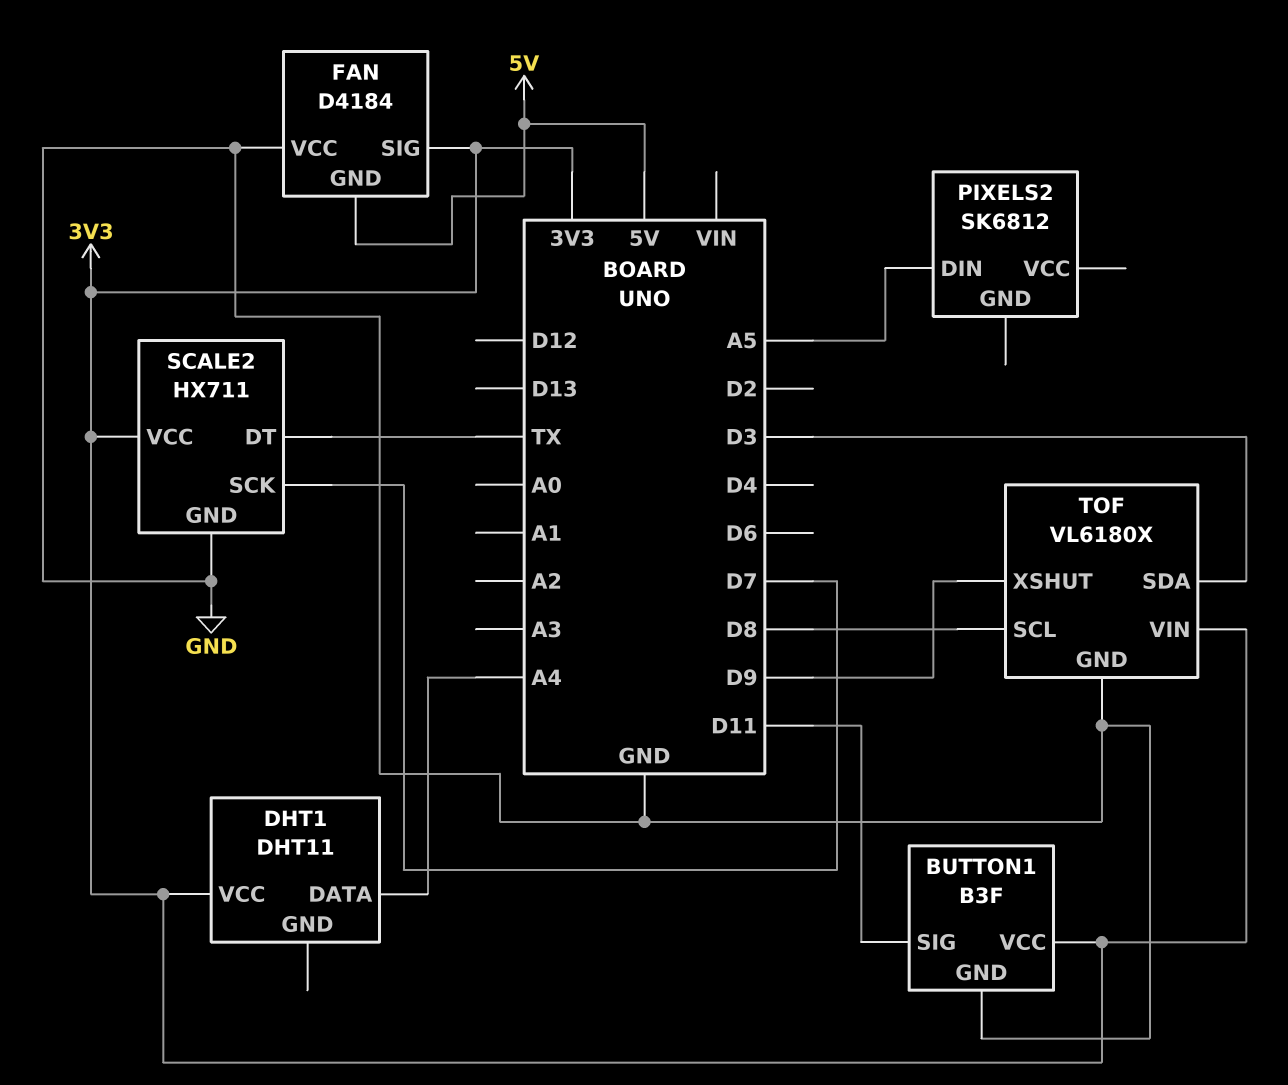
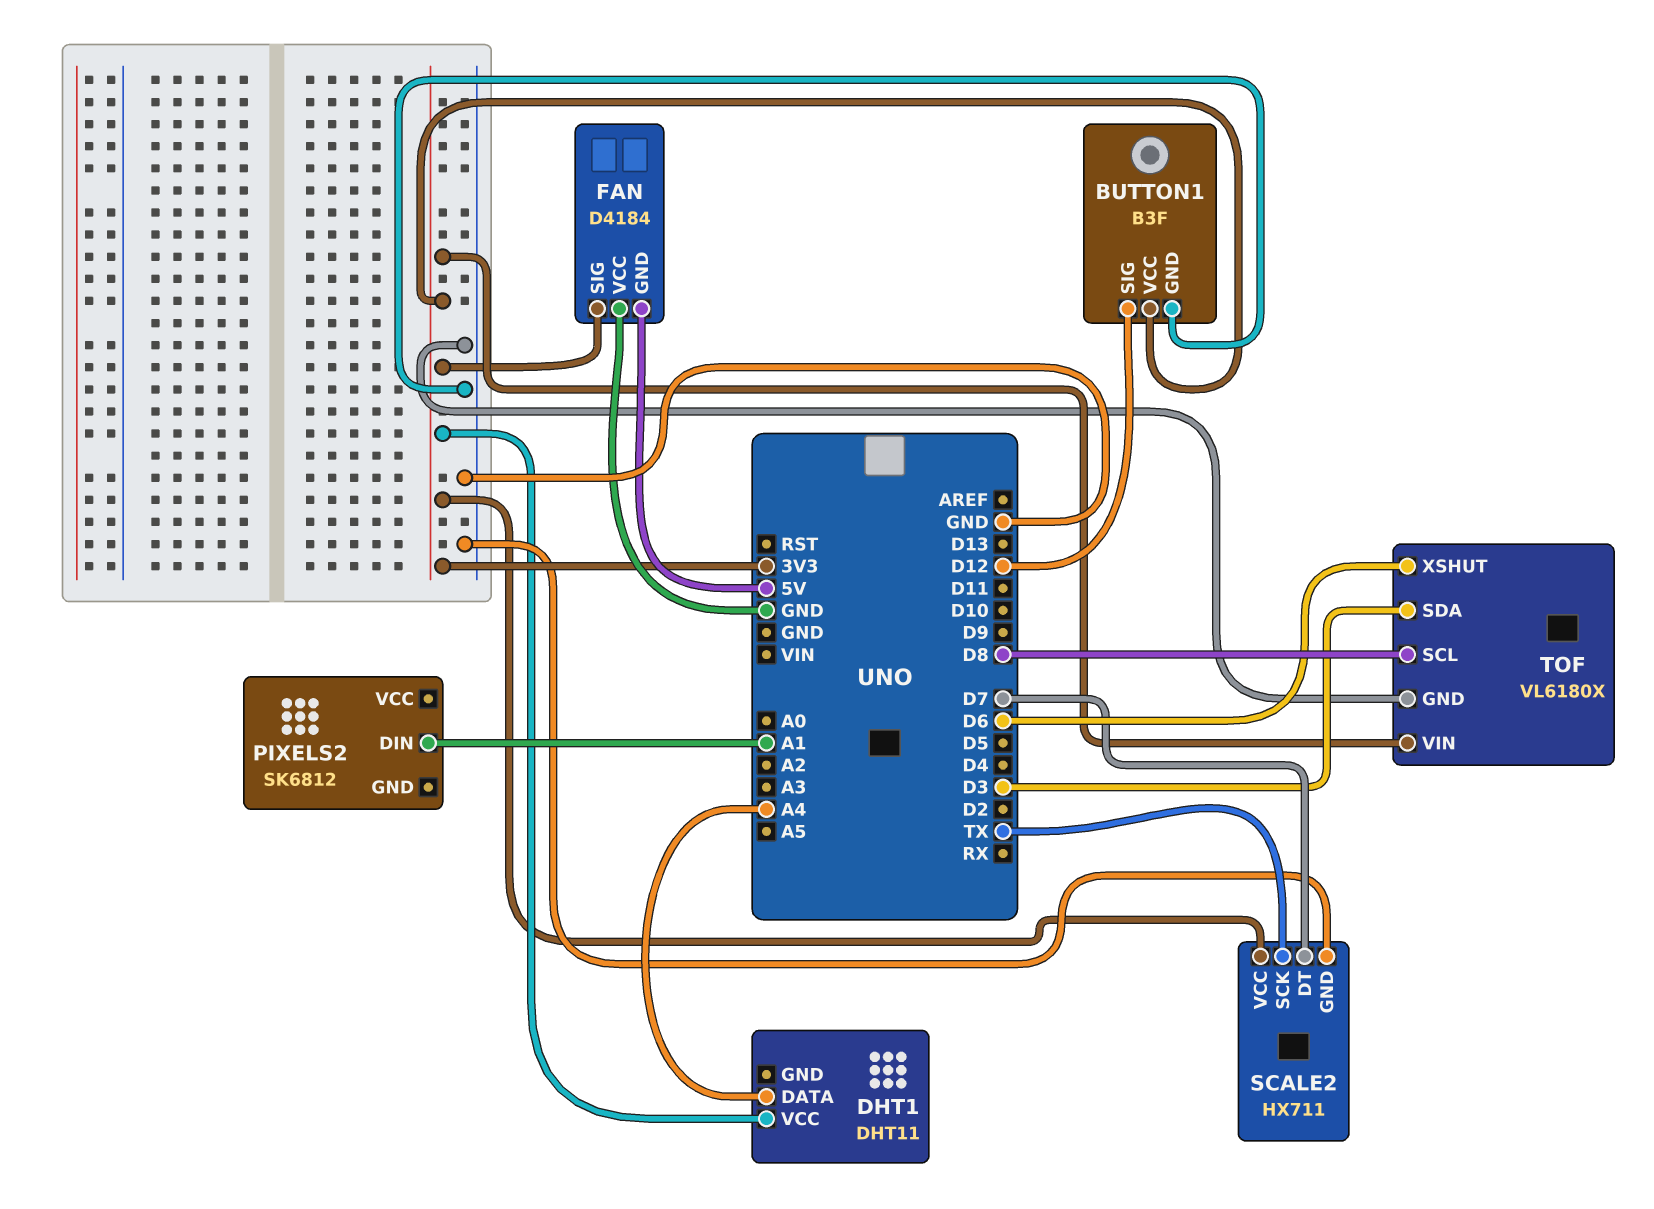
BUTTON1 pin SIG: D11 -> D12
PIXELS2 pin DIN: A5 -> A1
SCALE2 pin DT: TX -> D7
SCALE2 pin SCK: D7 -> TX
TOF pin XSHUT: D9 -> D6

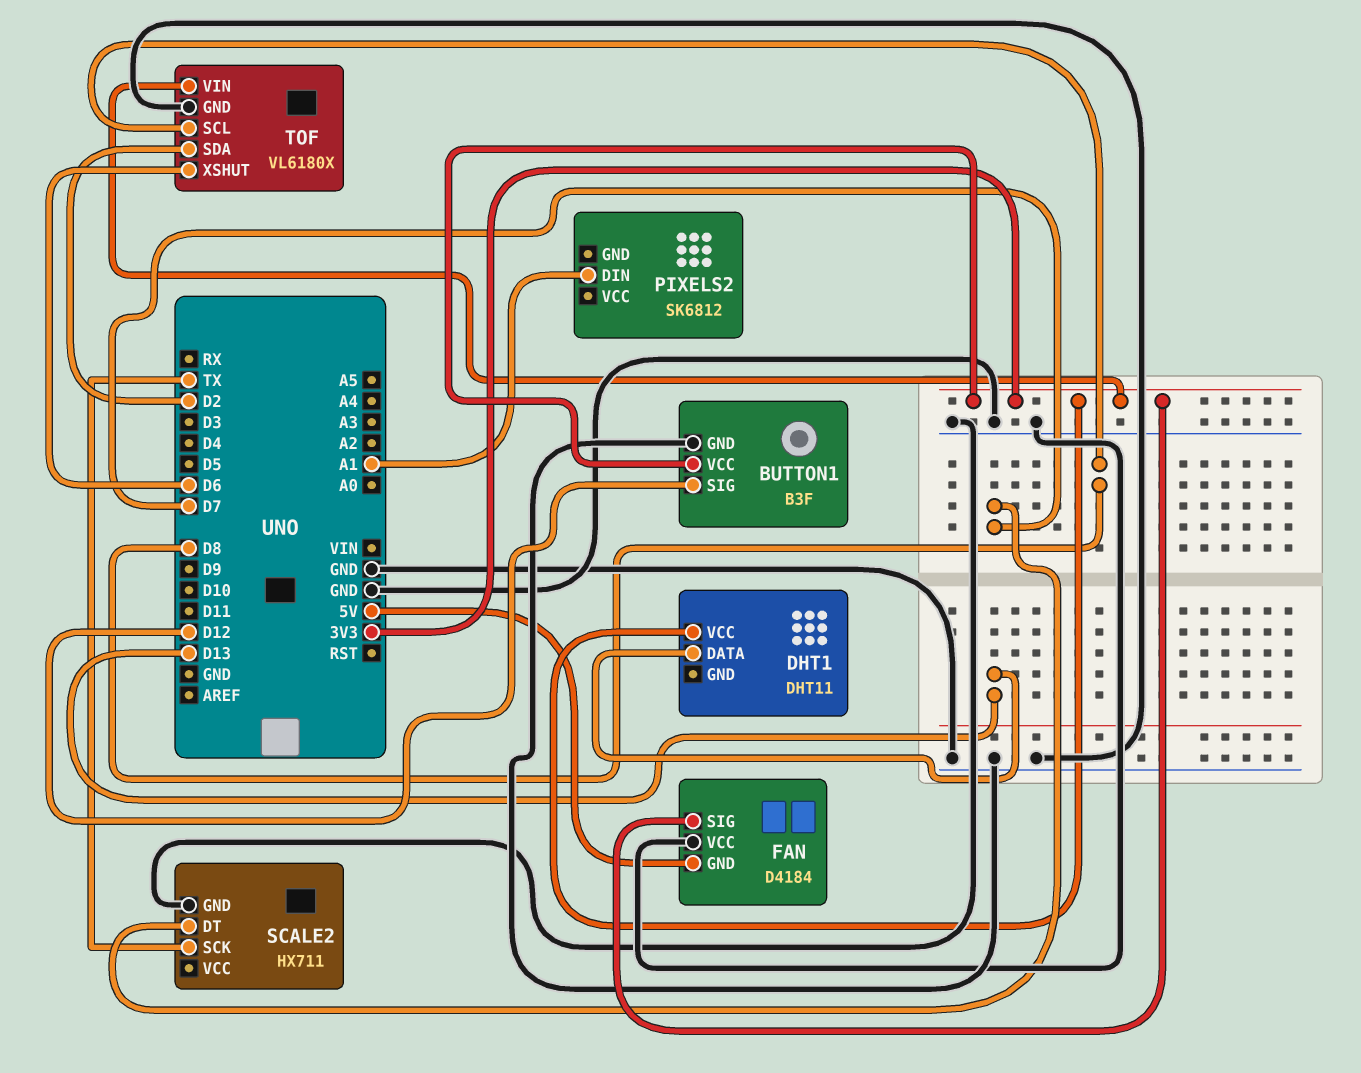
DHT1 pin DATA: A4 -> D13
SCALE2 pin VCC: 3V3 -> none
TOF pin SDA: D3 -> D2

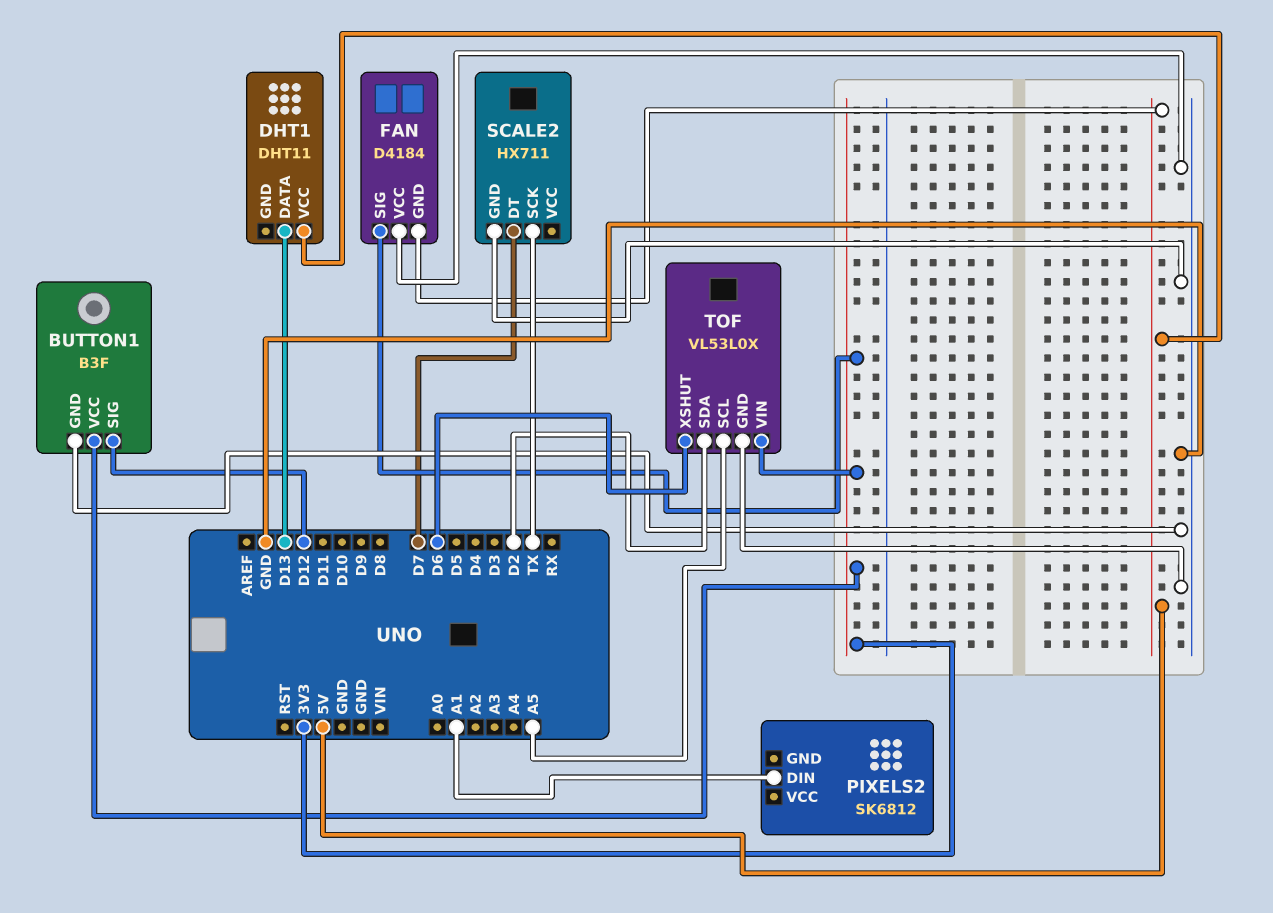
DHT1 pin VCC: 3V3 -> 5V
TOF: VL6180X -> VL53L0X
TOF pin SCL: D8 -> A5

